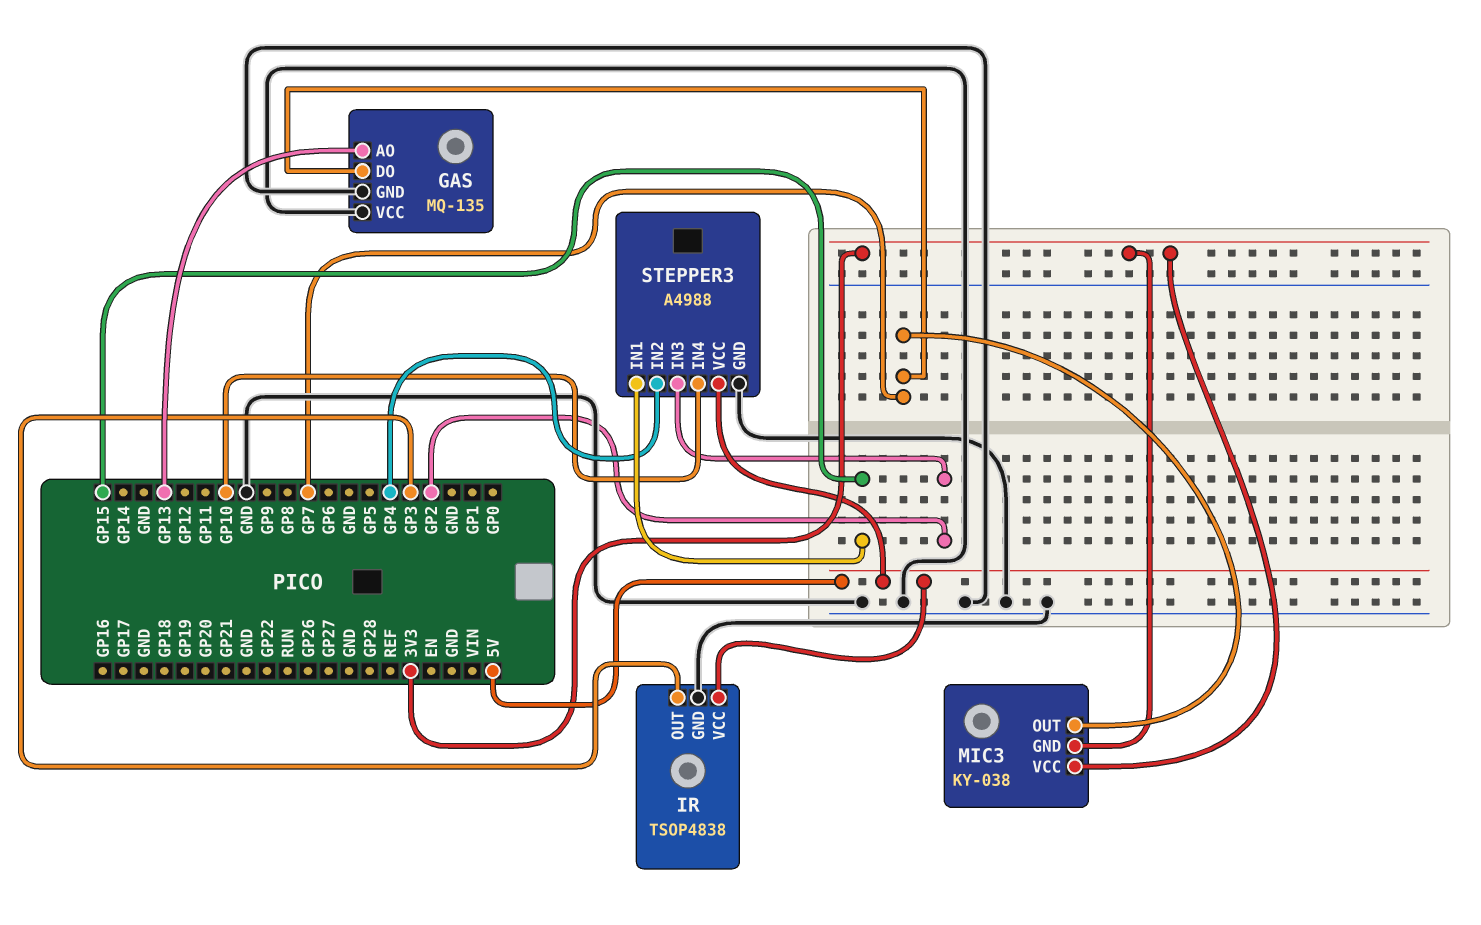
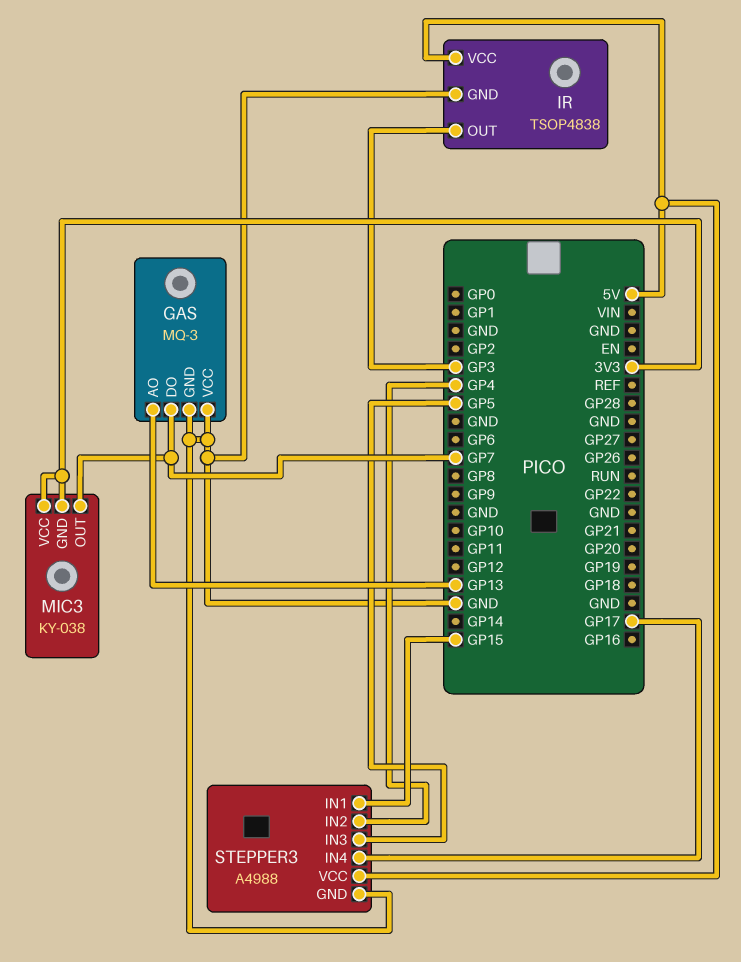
GAS: MQ-135 -> MQ-3
STEPPER3 pin IN3: GP2 -> GP5
STEPPER3 pin IN4: GP10 -> GP17

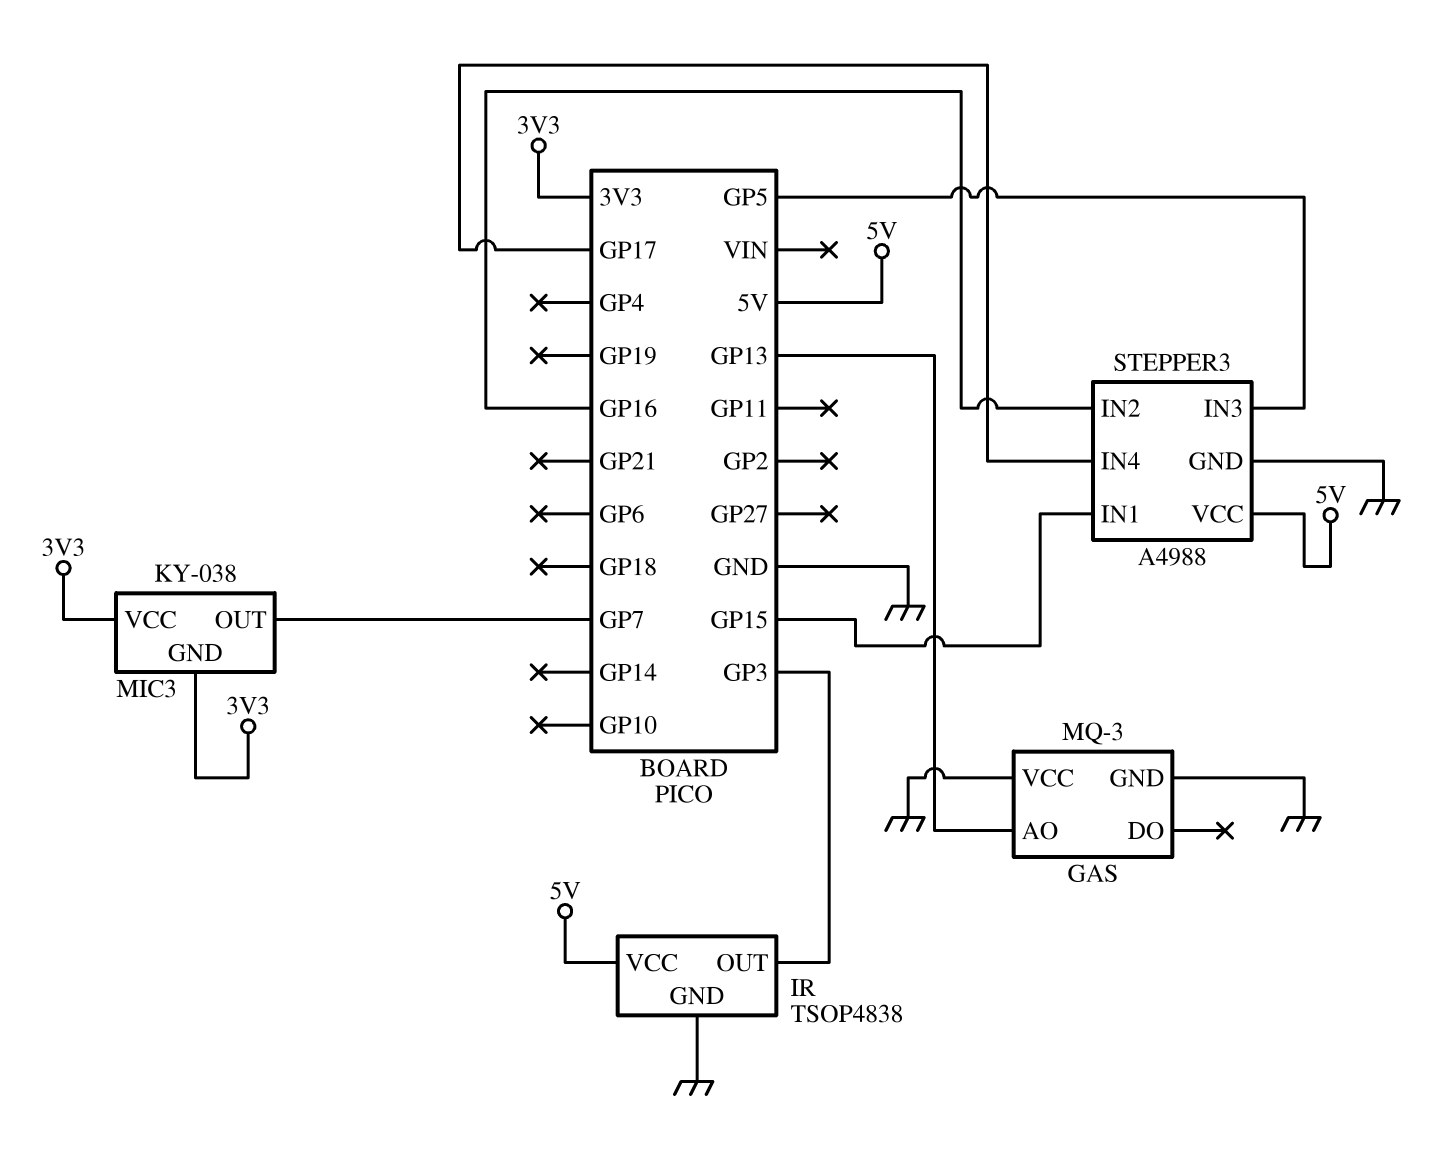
GAS pin DO: GP7 -> none
STEPPER3 pin IN2: GP4 -> GP16

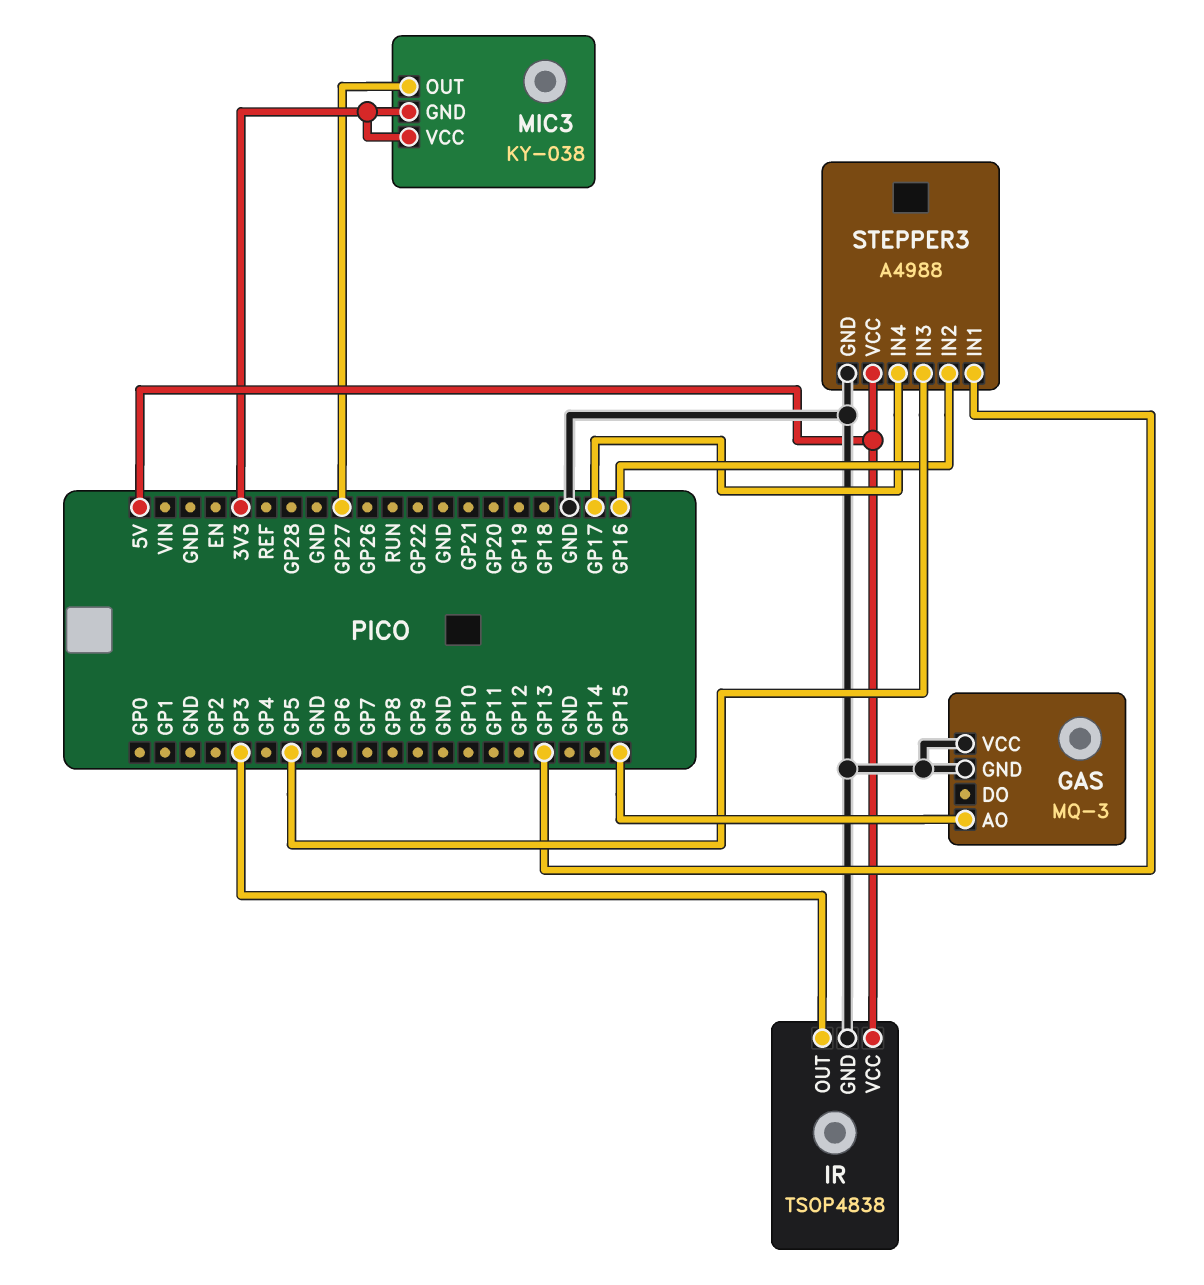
GAS pin AO: GP13 -> GP15
MIC3 pin OUT: GP7 -> GP27
STEPPER3 pin IN1: GP15 -> GP13

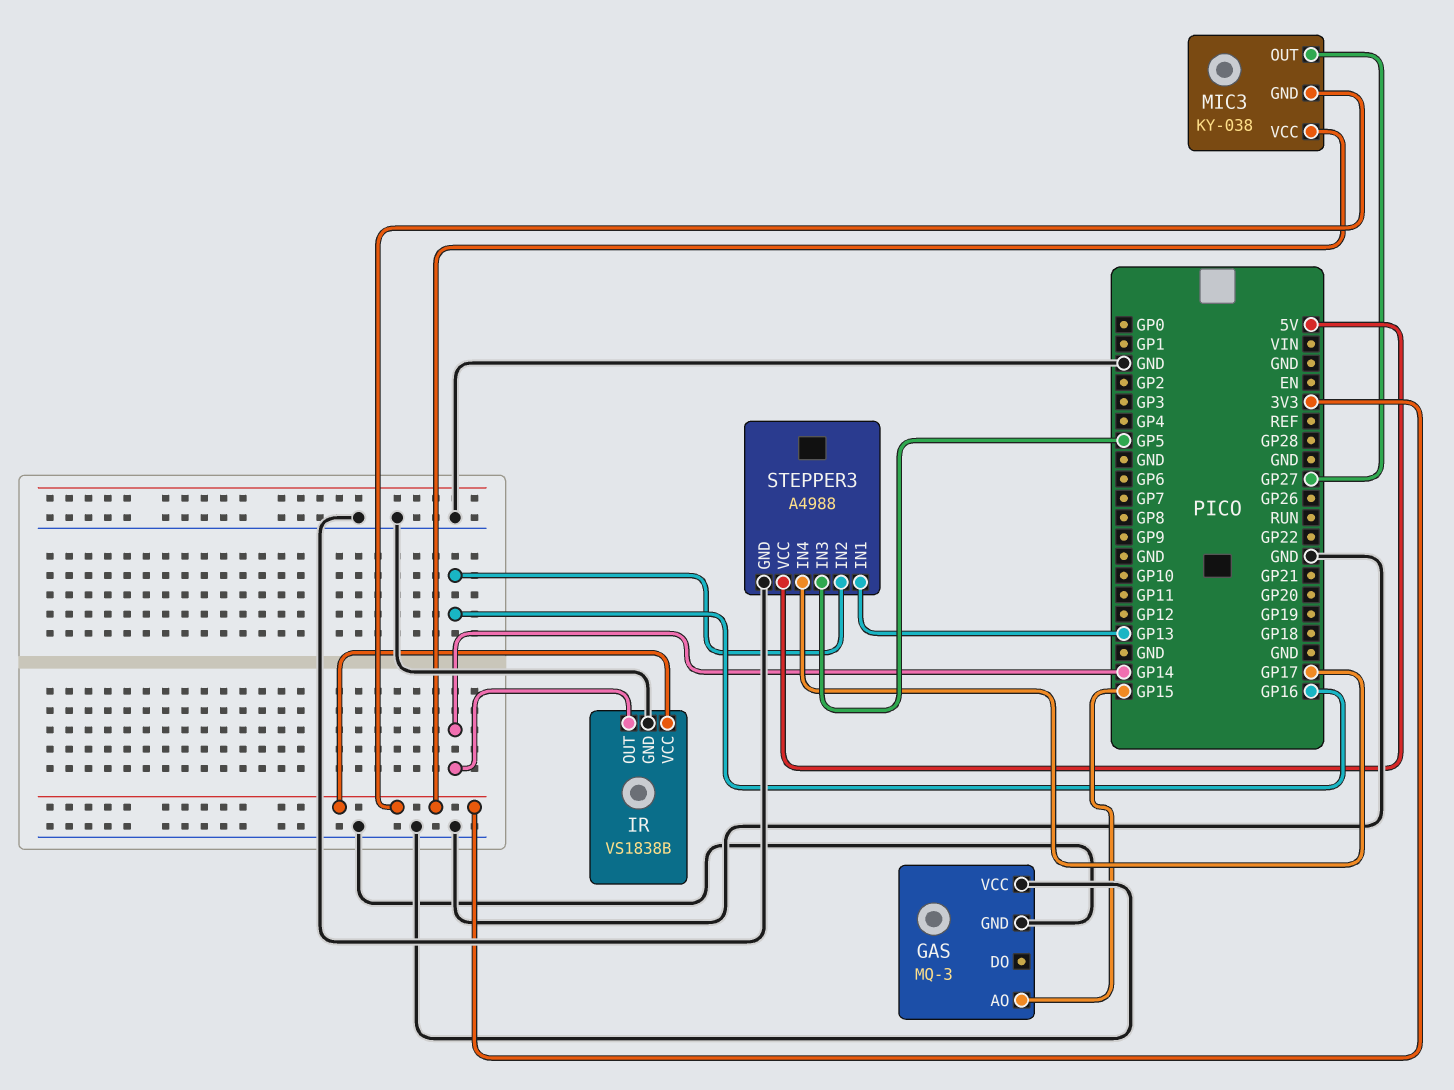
IR: TSOP4838 -> VS1838B
IR pin OUT: GP3 -> GP14
IR pin VCC: 5V -> 3V3

